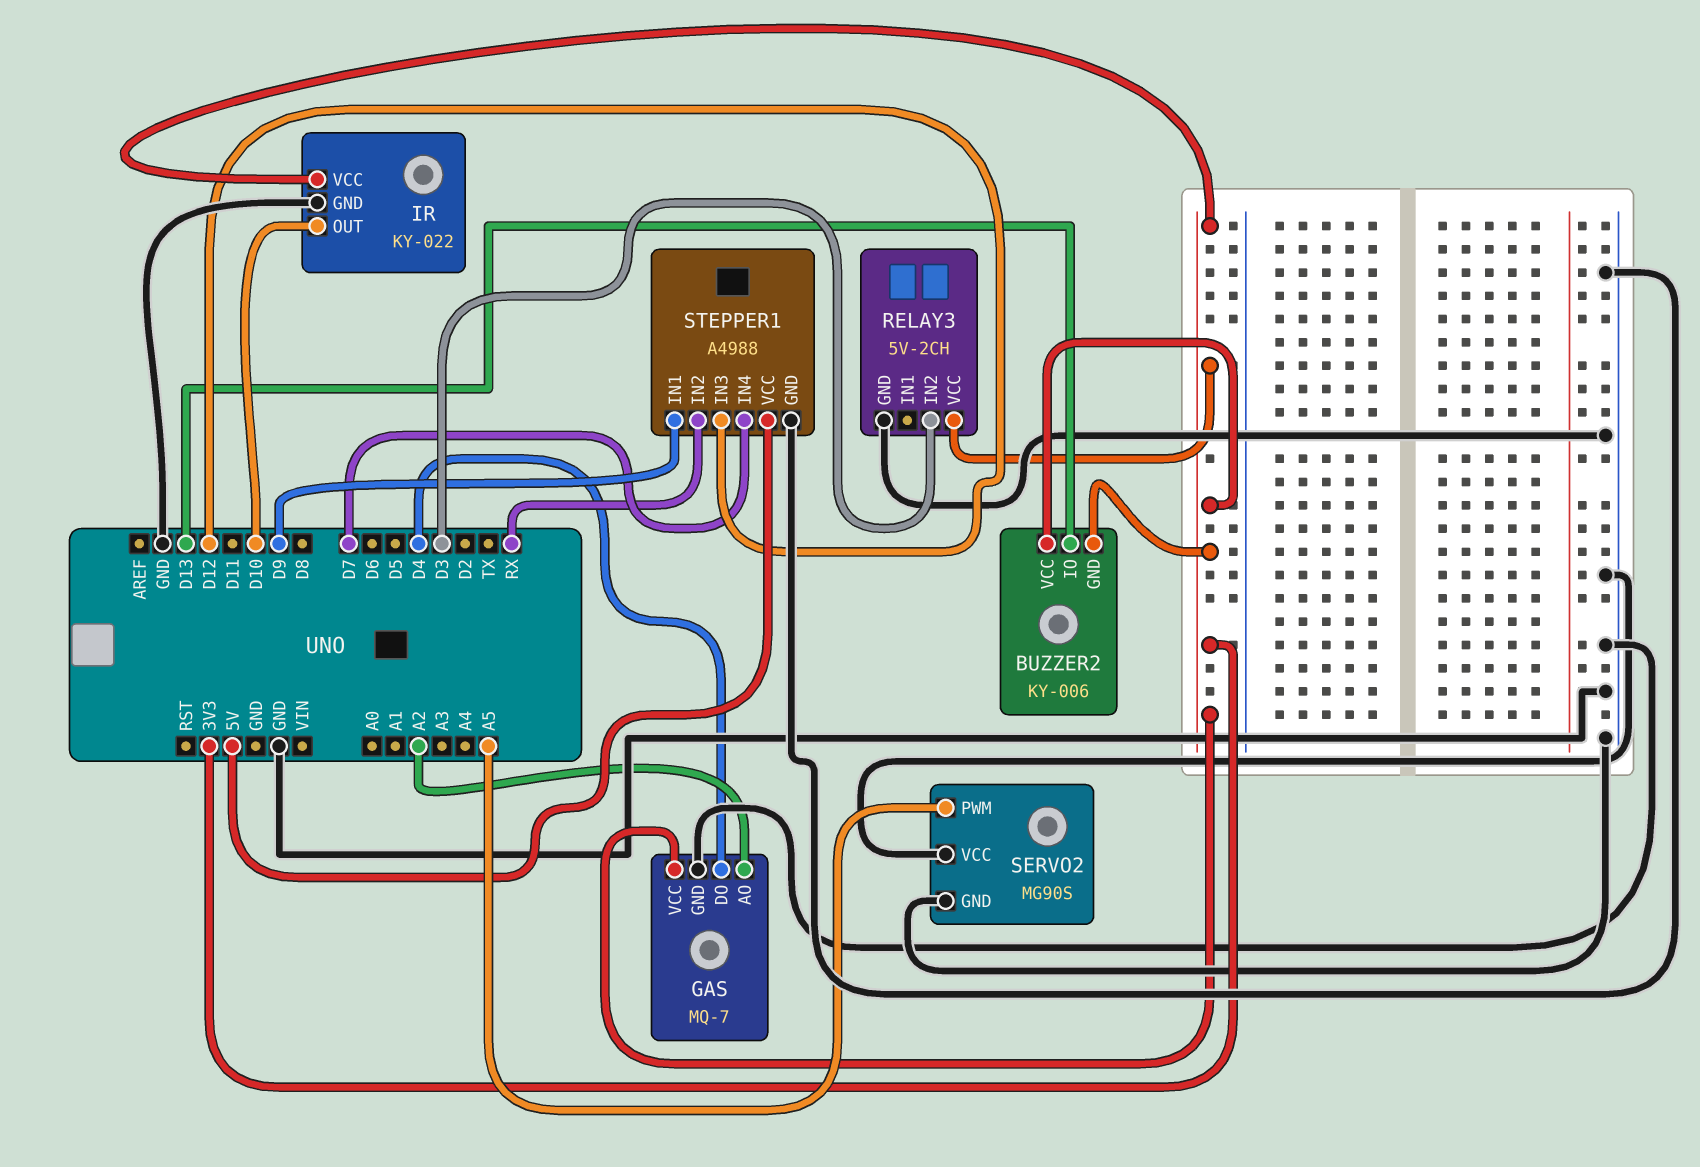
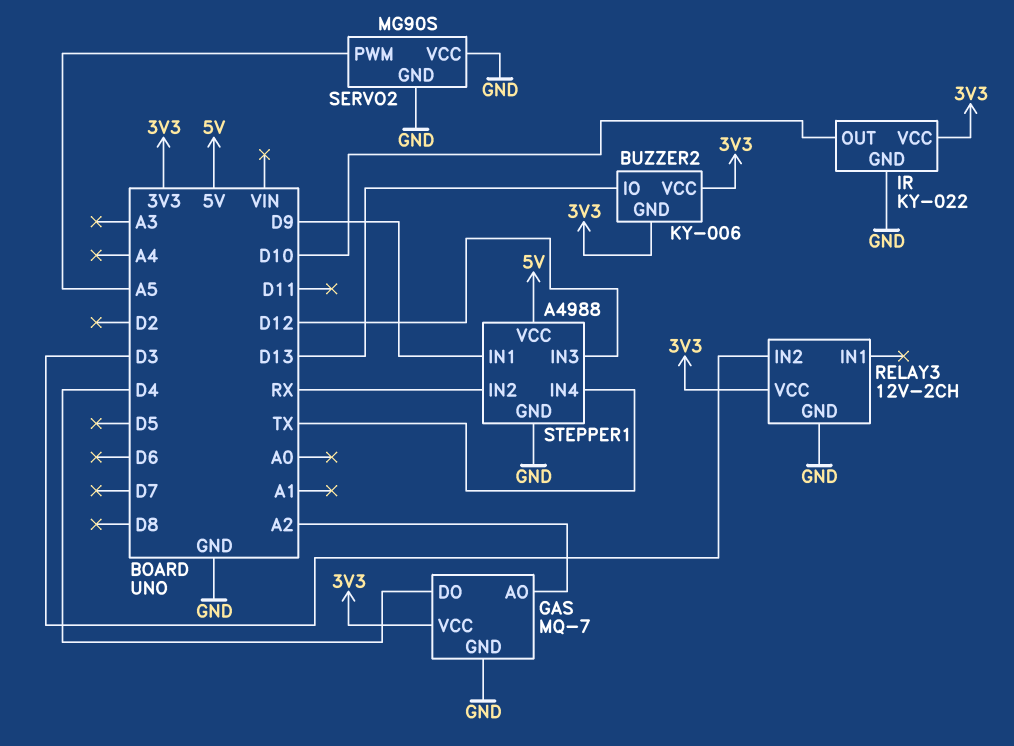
RELAY3: 5V-2CH -> 12V-2CH
STEPPER1 pin IN4: D7 -> TX

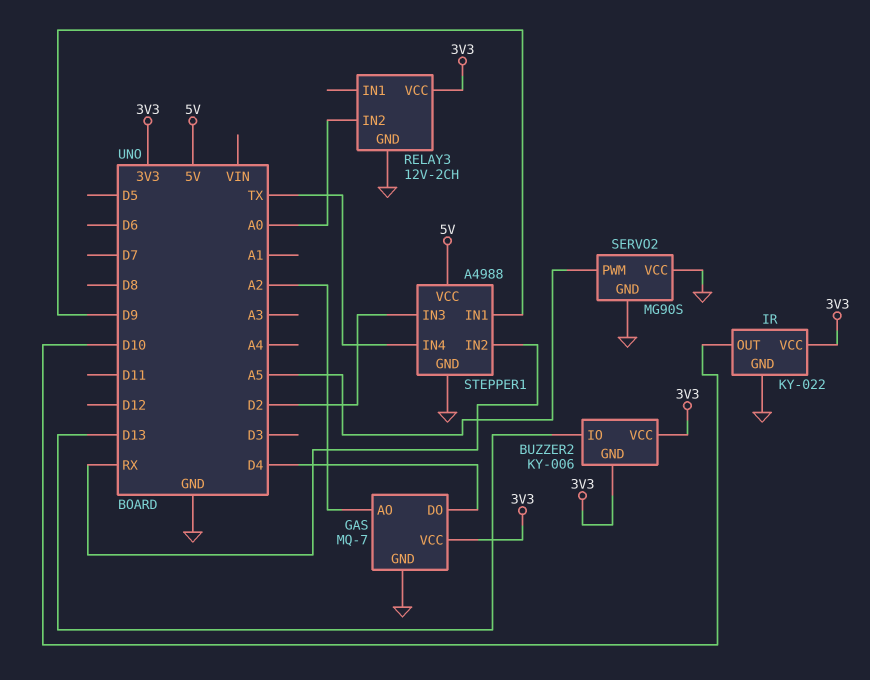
RELAY3 pin IN2: D3 -> A0
STEPPER1 pin IN3: D12 -> D2

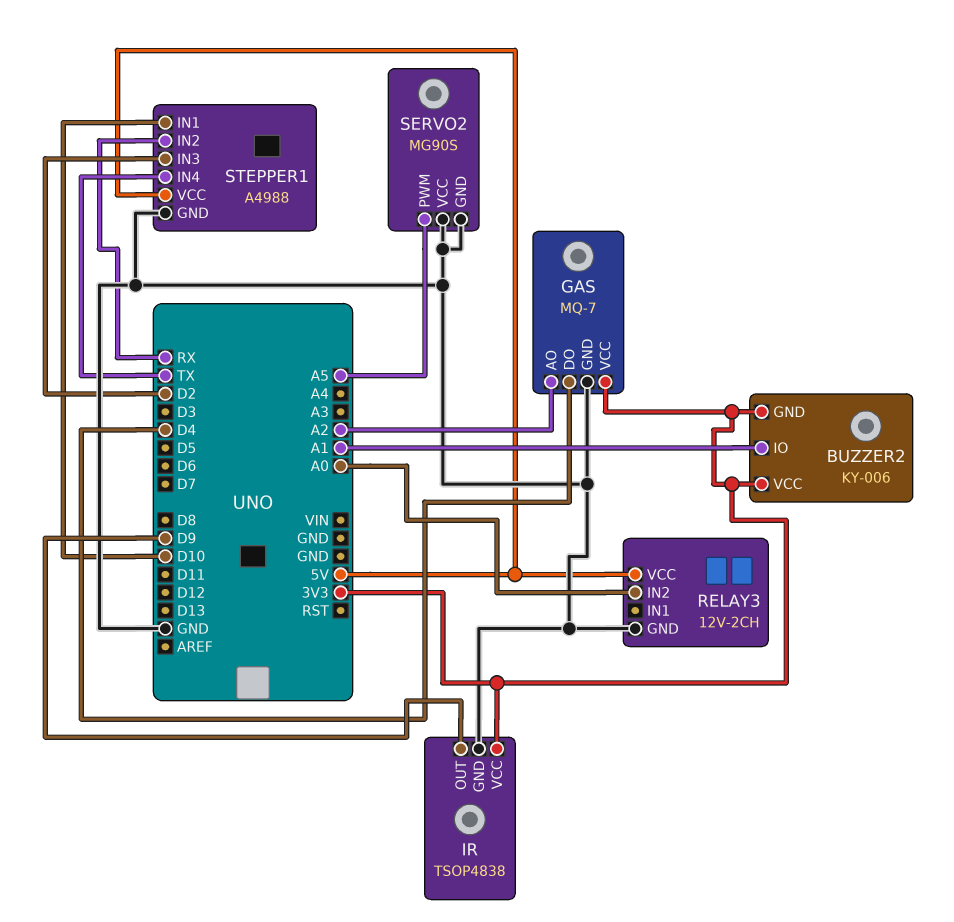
BUZZER2 pin IO: D13 -> A1
IR: KY-022 -> TSOP4838
IR pin OUT: D10 -> D9
RELAY3 pin VCC: 3V3 -> 5V
STEPPER1 pin IN1: D9 -> D10

